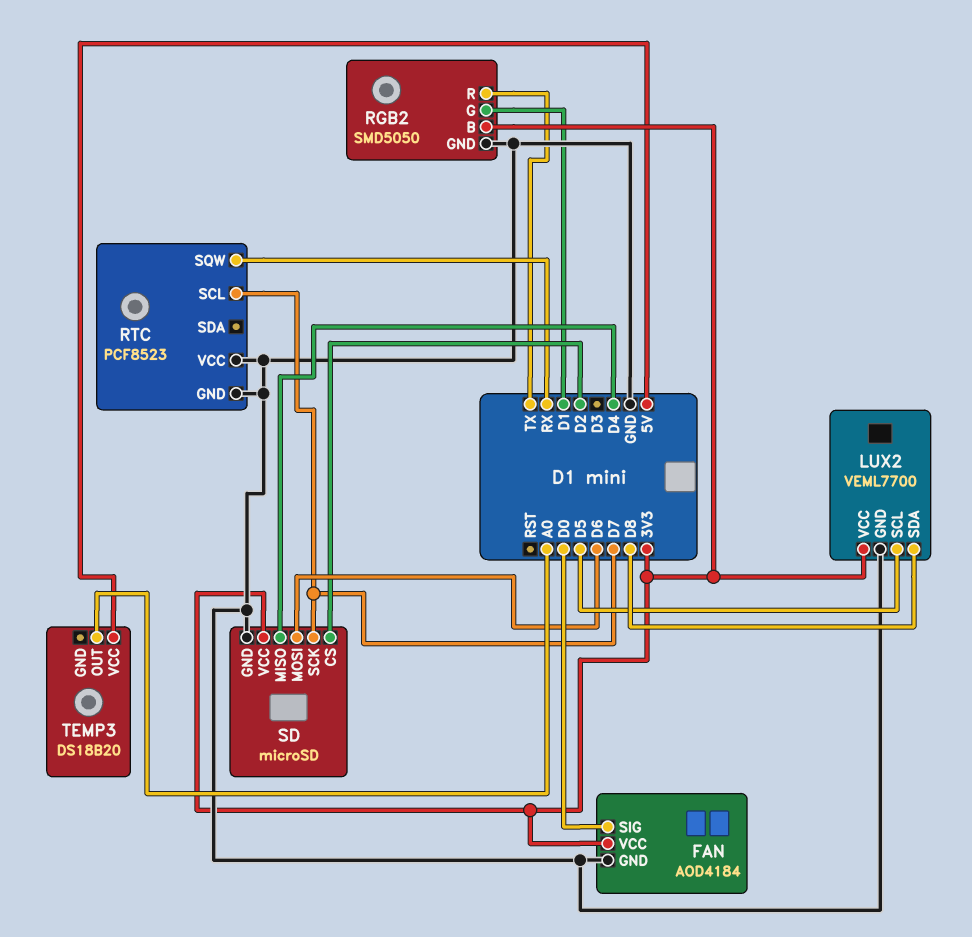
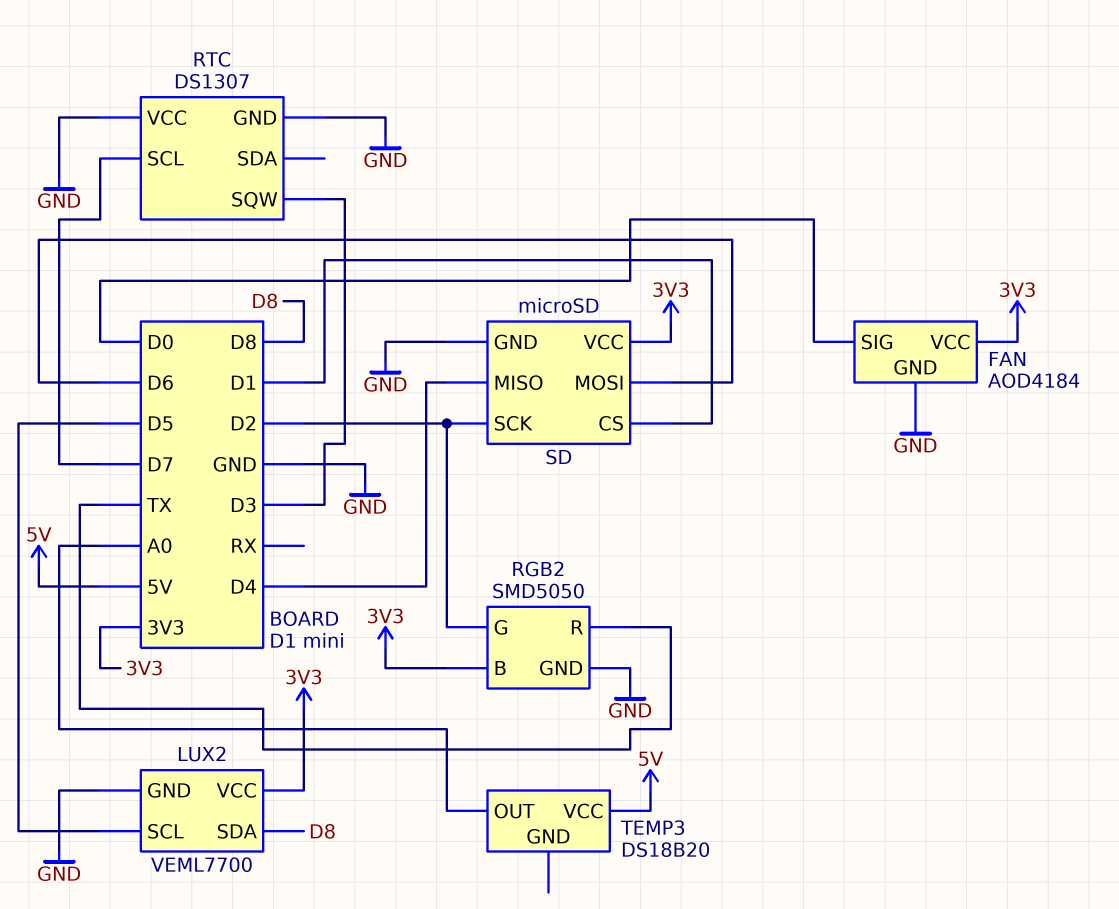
RGB2 pin G: D1 -> D2
RTC: PCF8523 -> DS1307
RTC pin SQW: RX -> D3
SD pin CS: D2 -> D1
SD pin SCK: D7 -> D2

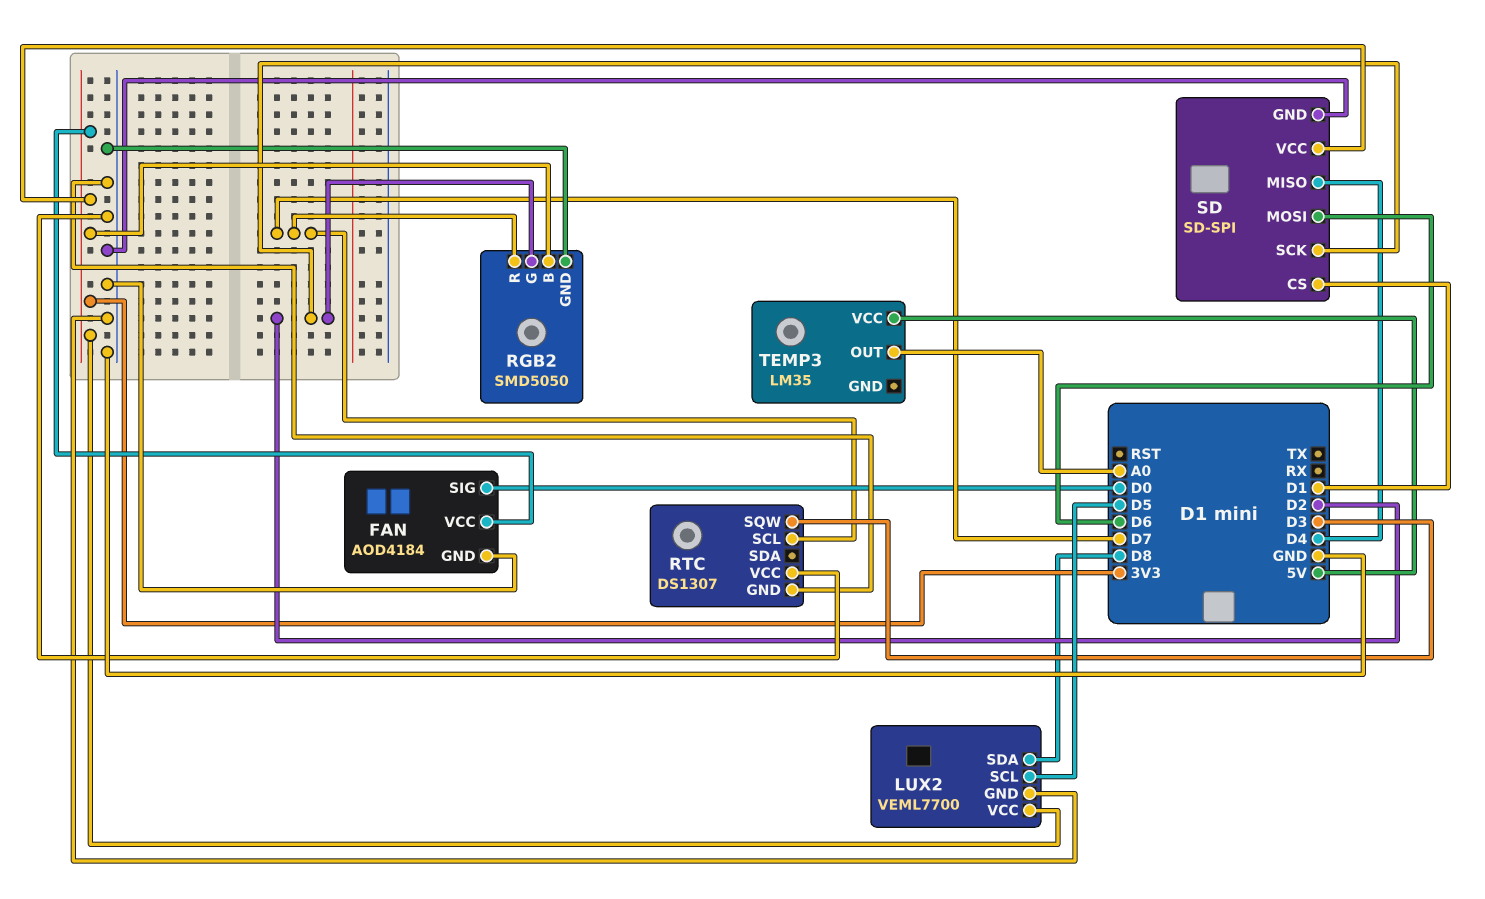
RGB2 pin R: TX -> D7
SD: microSD -> SD-SPI
TEMP3: DS18B20 -> LM35

